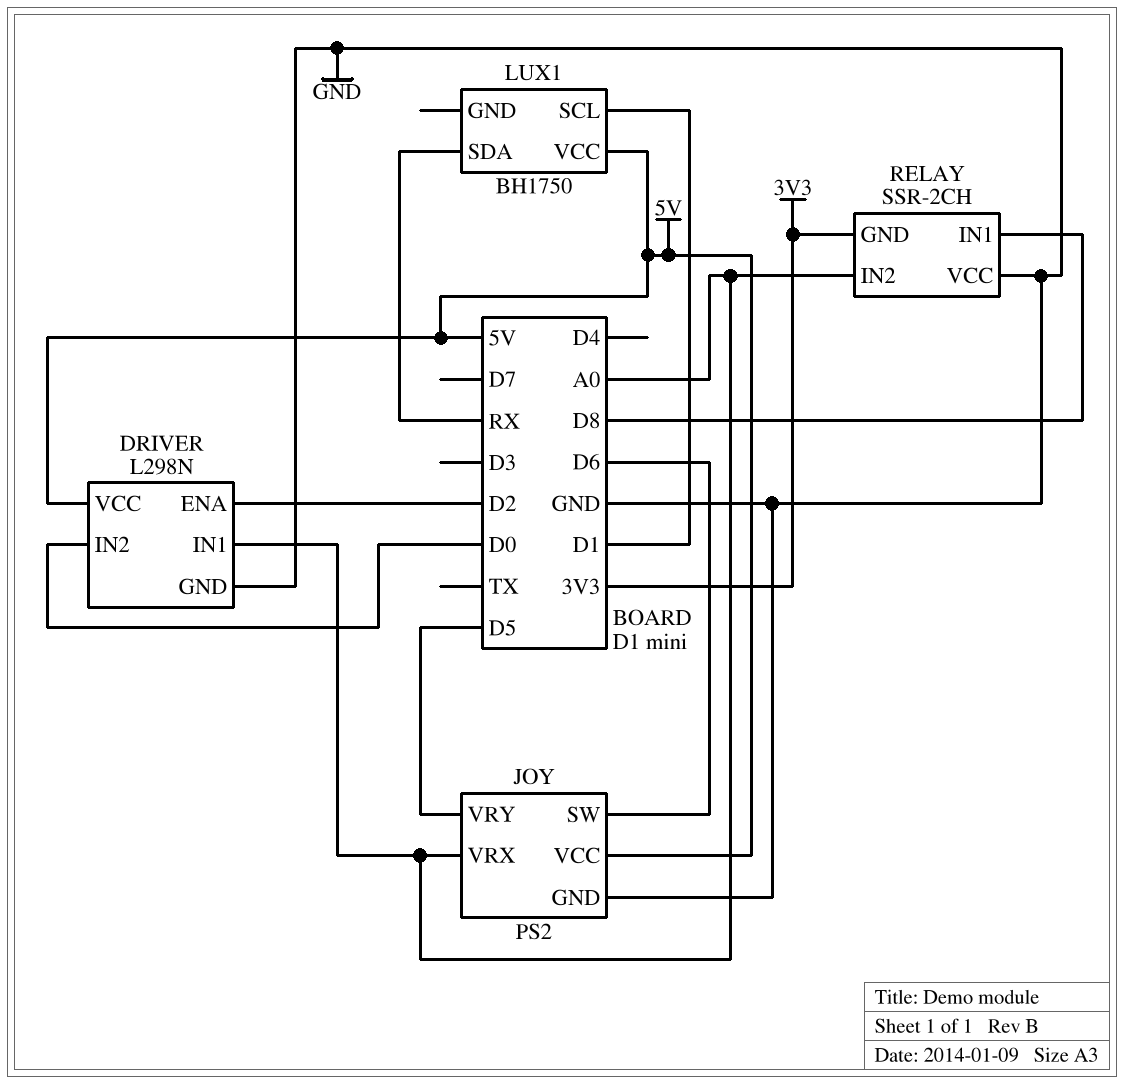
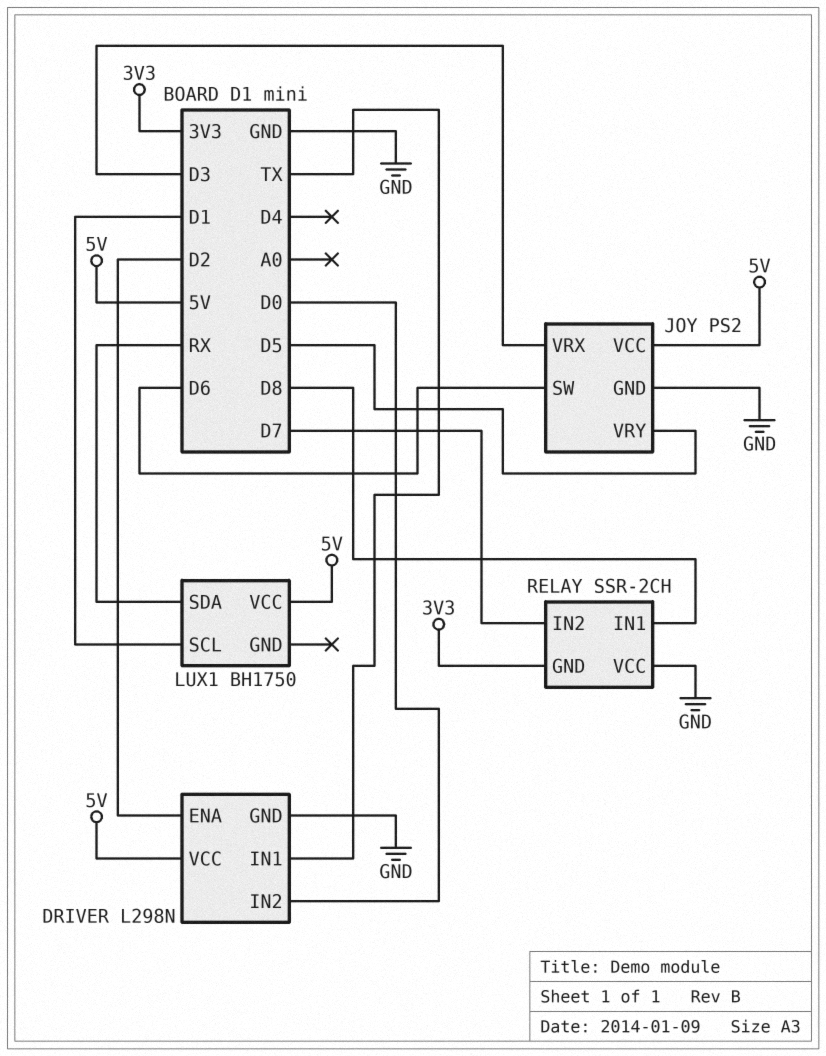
DRIVER pin IN1: A0 -> TX
JOY pin VRX: A0 -> D3
RELAY pin IN2: A0 -> D7

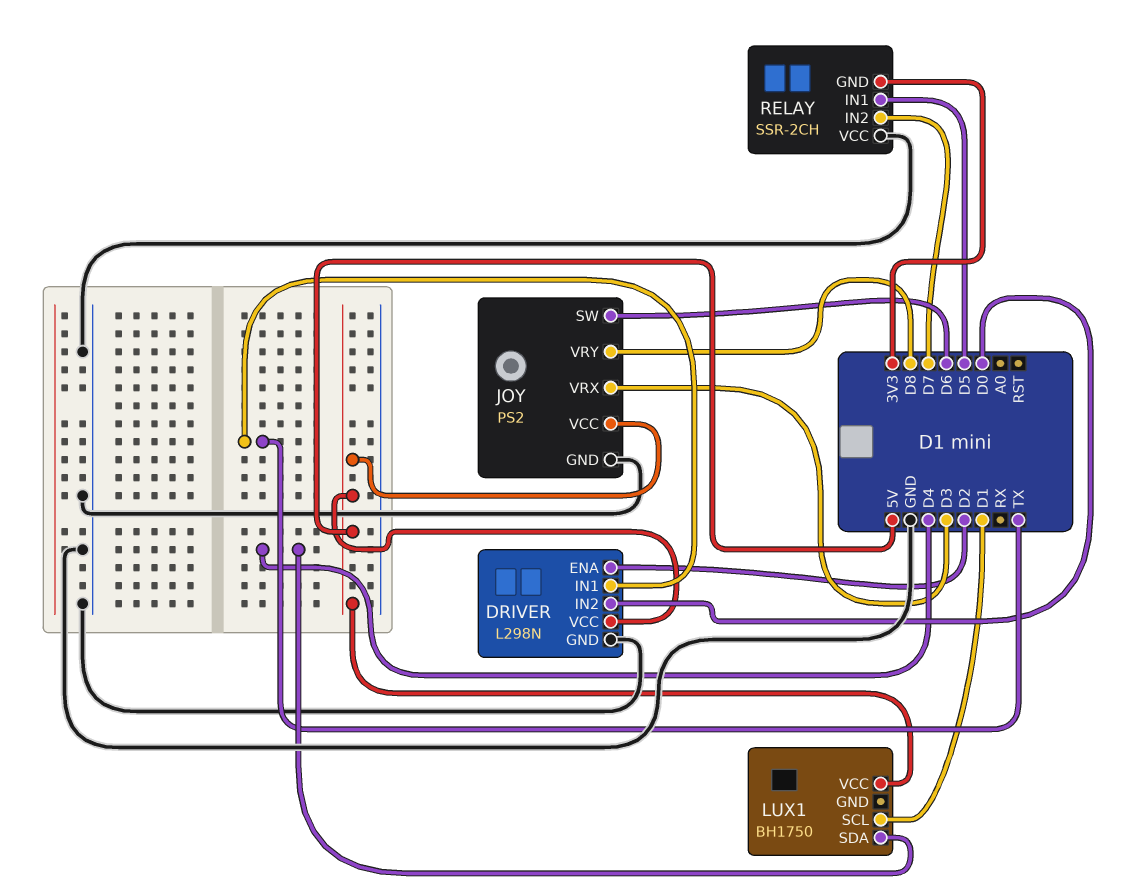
JOY pin VRY: D5 -> D8
LUX1 pin SDA: RX -> D4
RELAY pin IN1: D8 -> D5

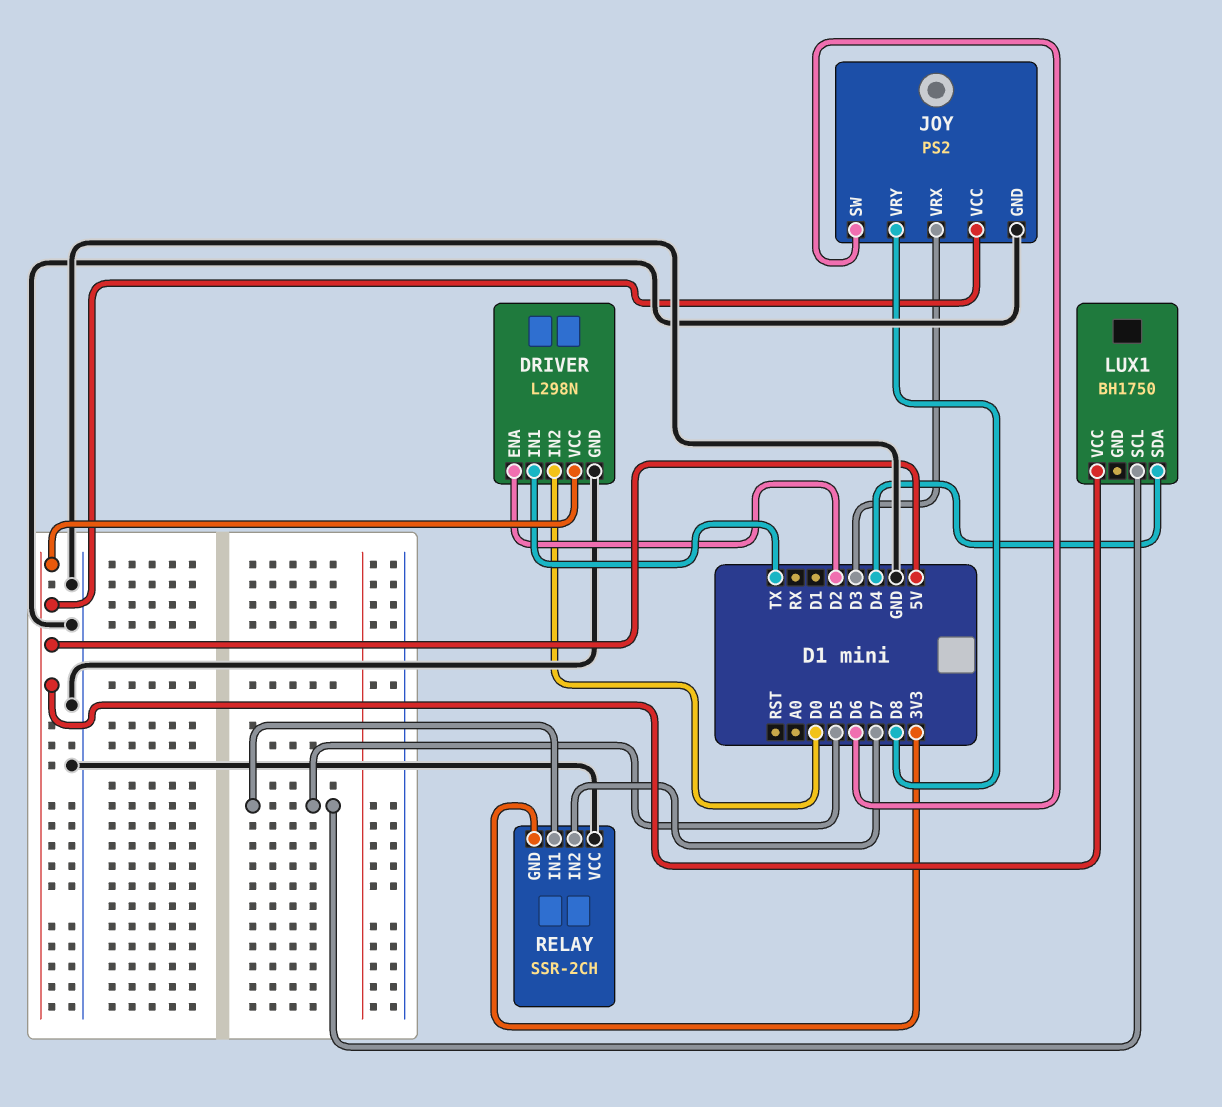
LUX1 pin SCL: D1 -> D5

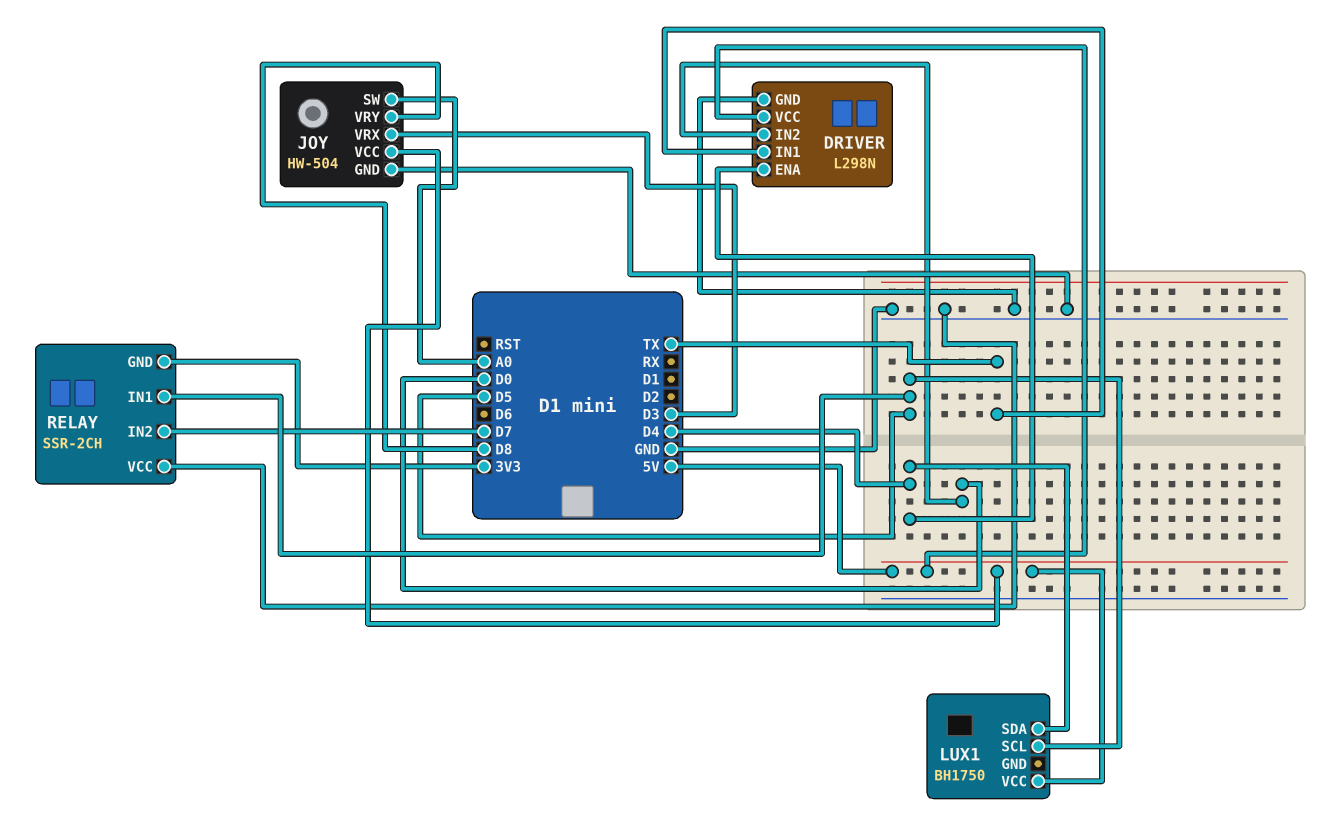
DRIVER pin ENA: D2 -> D4
JOY: PS2 -> HW-504
JOY pin SW: D6 -> A0

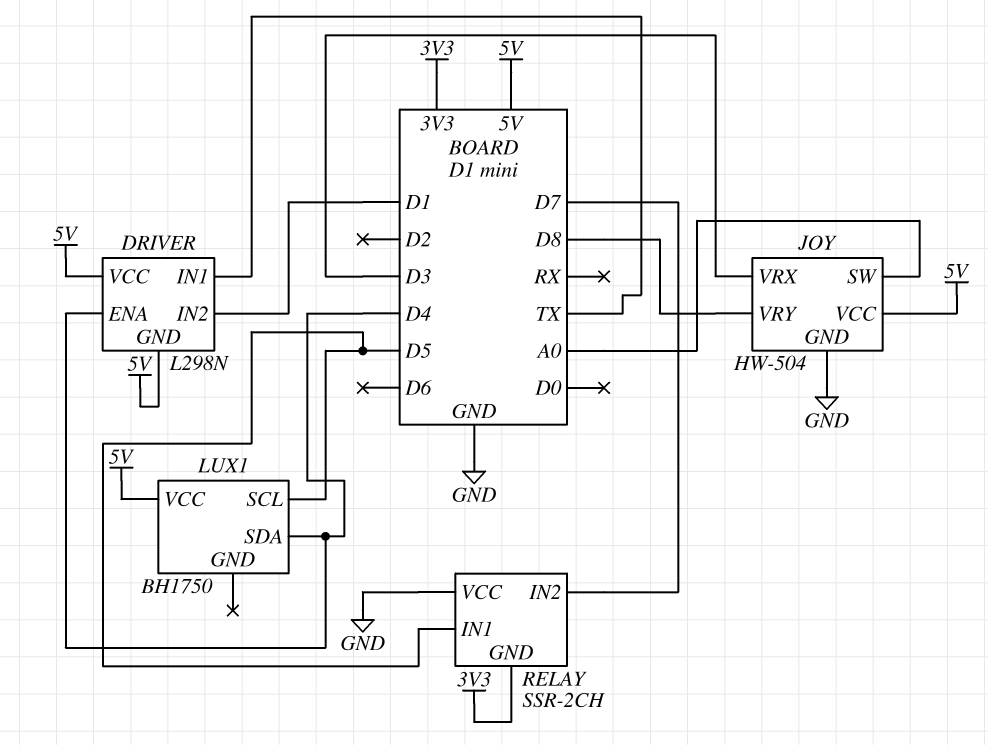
DRIVER pin GND: GND -> 5V
DRIVER pin IN2: D0 -> D1

